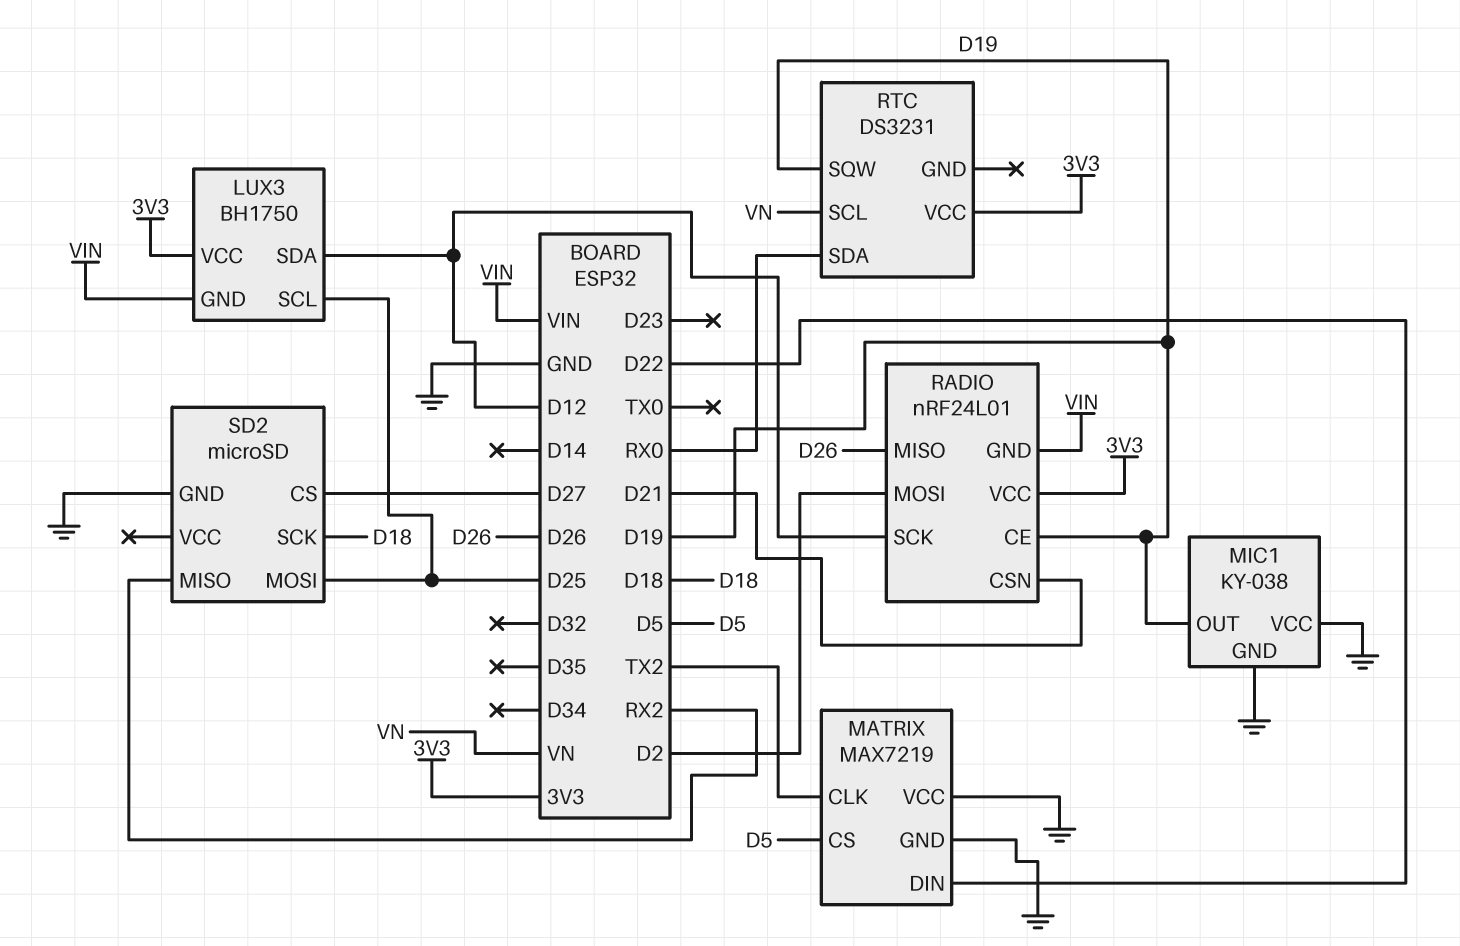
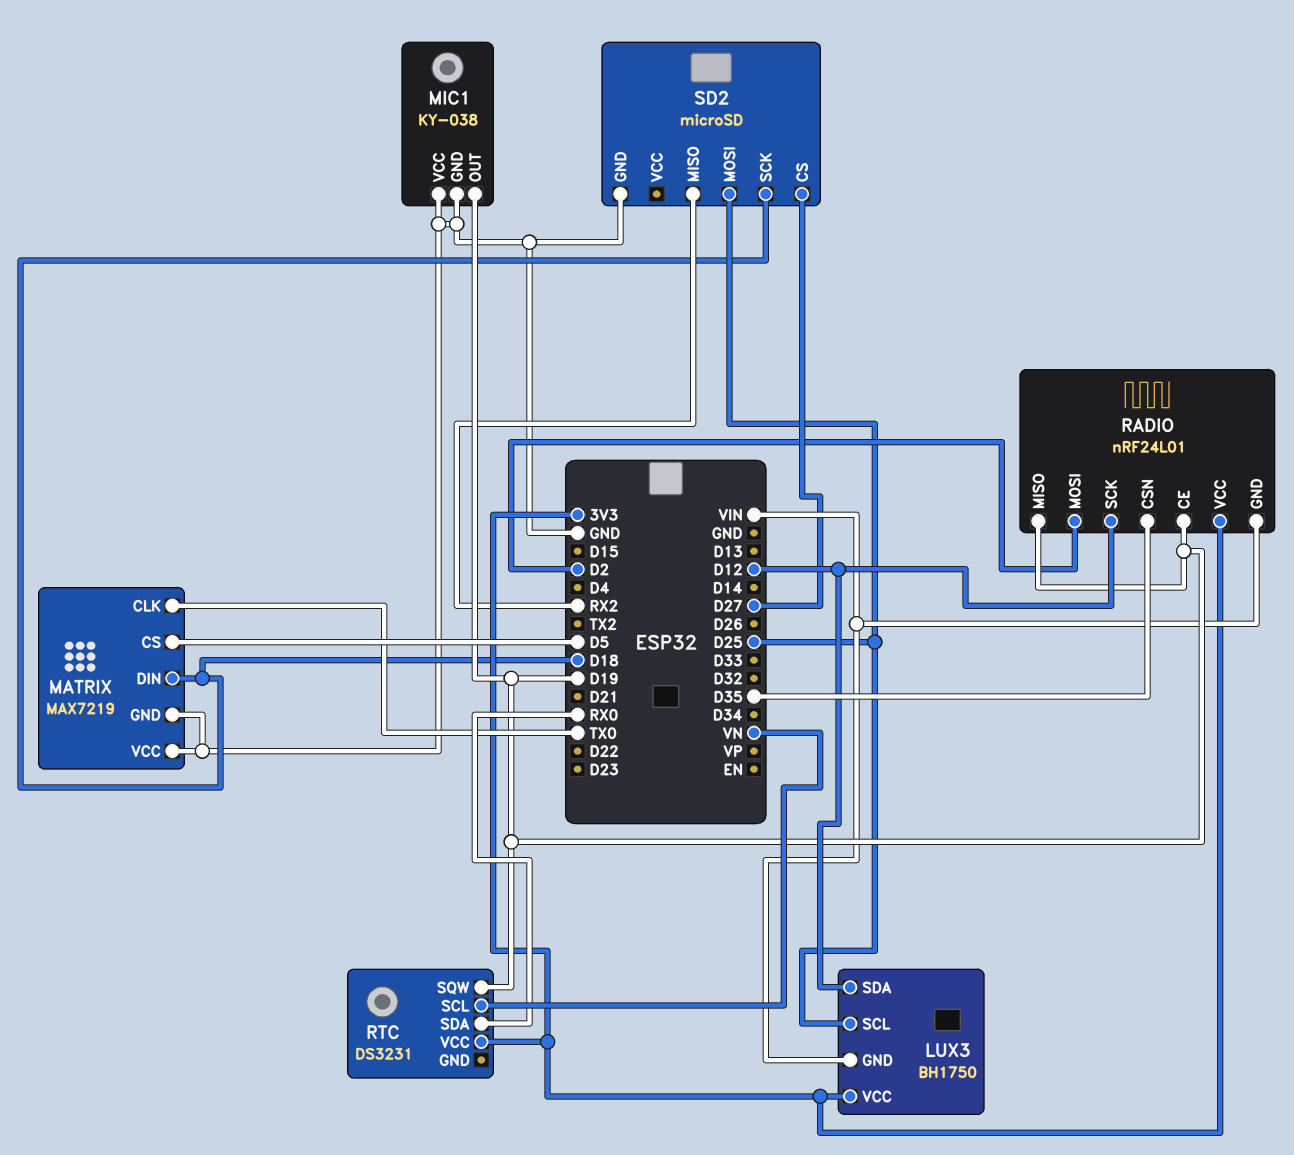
MATRIX pin CLK: TX2 -> TX0
MATRIX pin DIN: D22 -> D18
RADIO pin CSN: D21 -> D35
RADIO pin MISO: D26 -> D19

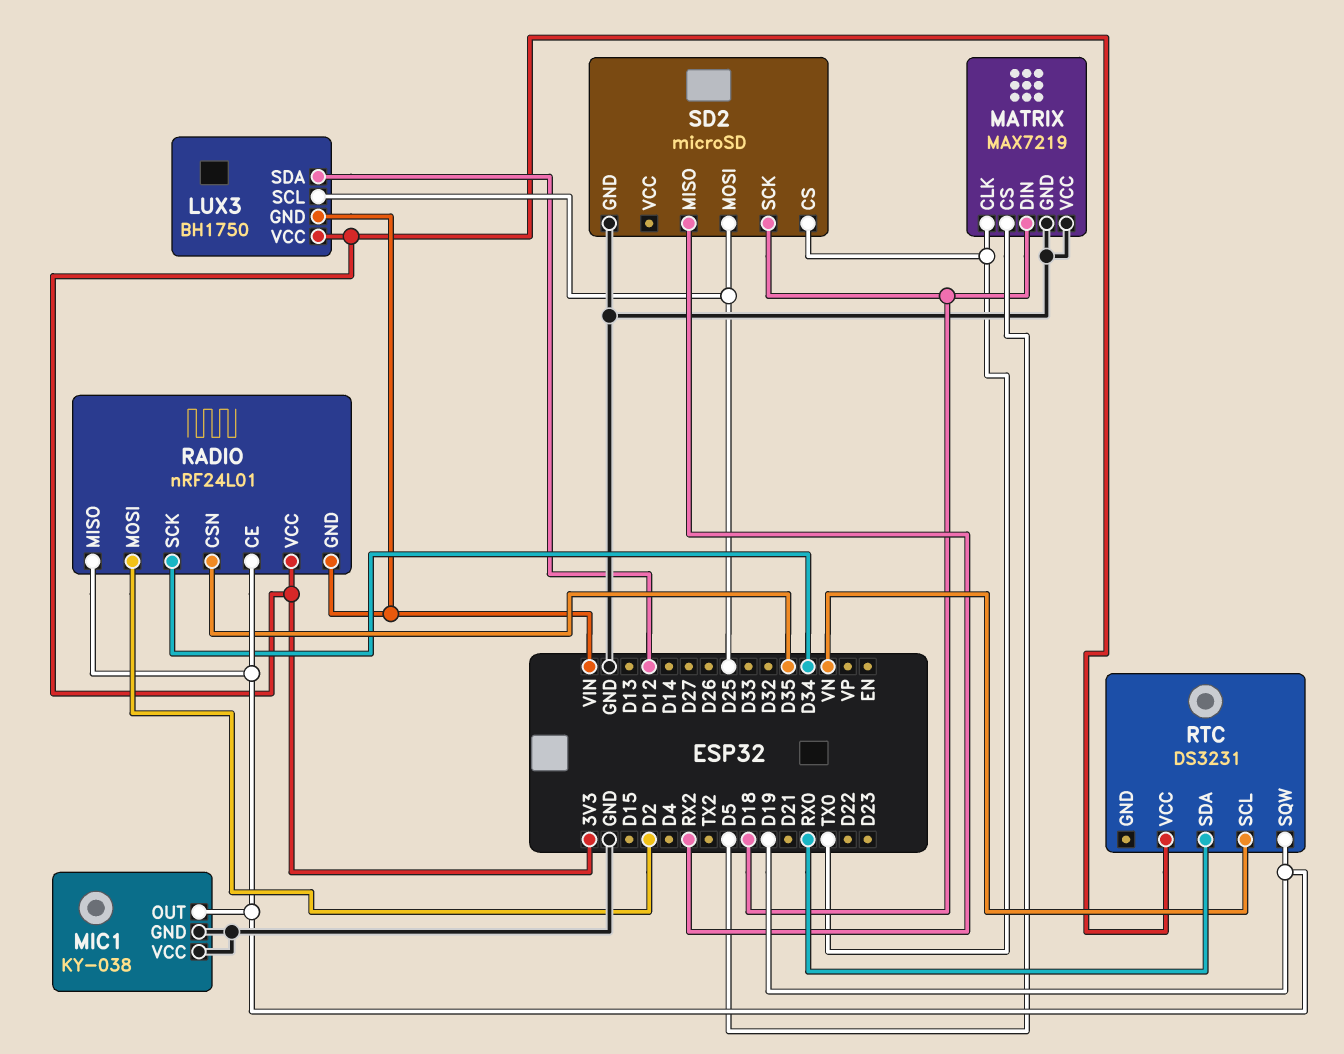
RADIO pin SCK: D12 -> D34
SD2 pin CS: D27 -> TX0

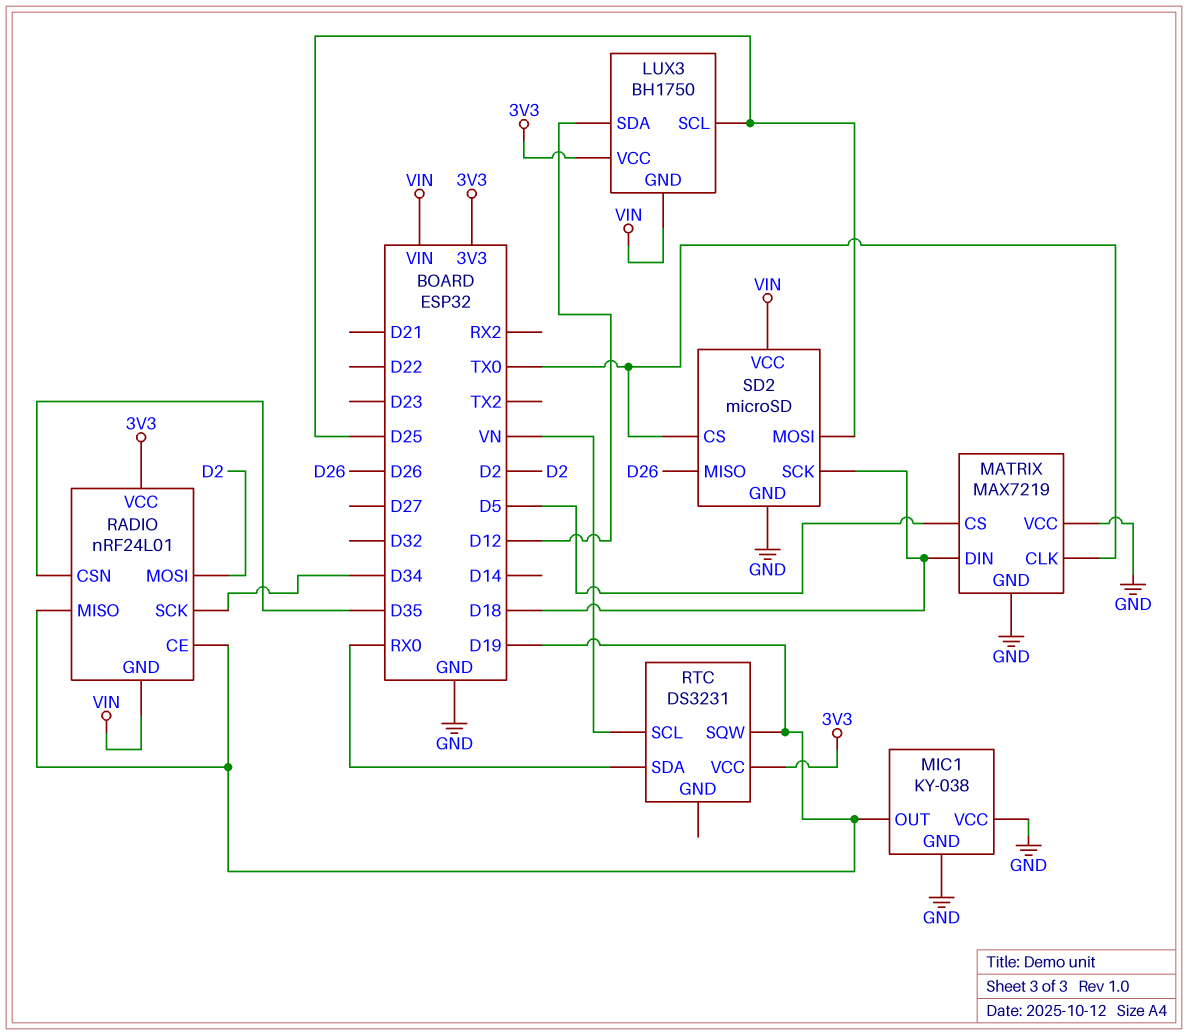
SD2 pin MISO: RX2 -> D26
SD2 pin VCC: none -> VIN

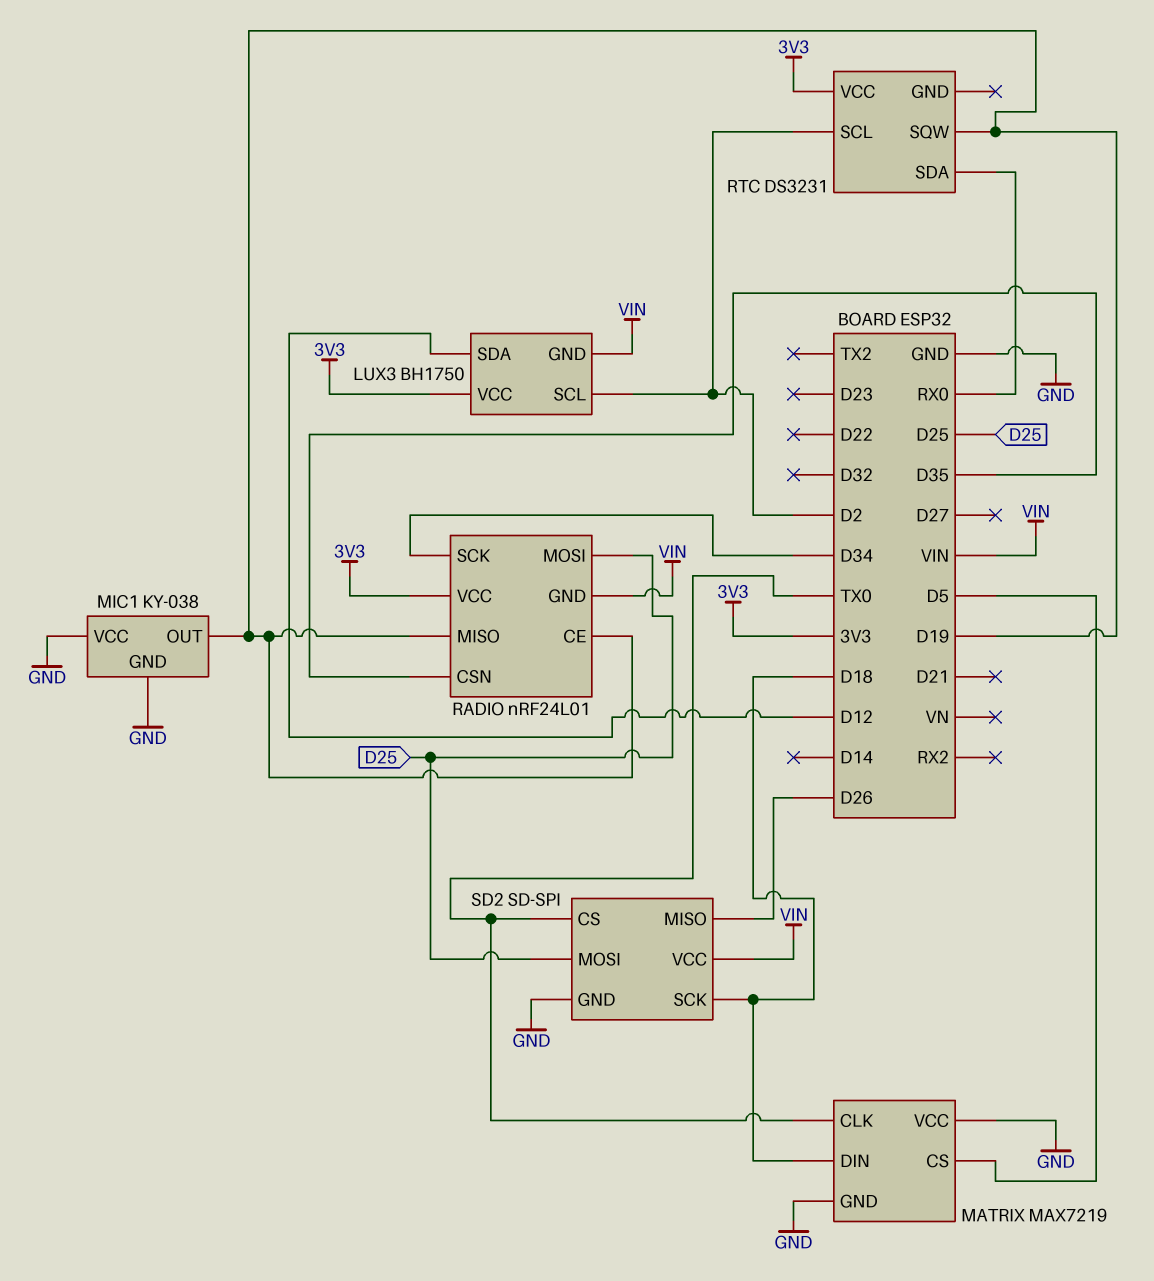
LUX3 pin SCL: D25 -> D2
RADIO pin MOSI: D2 -> D25
RTC pin SCL: VN -> D2
SD2: microSD -> SD-SPI

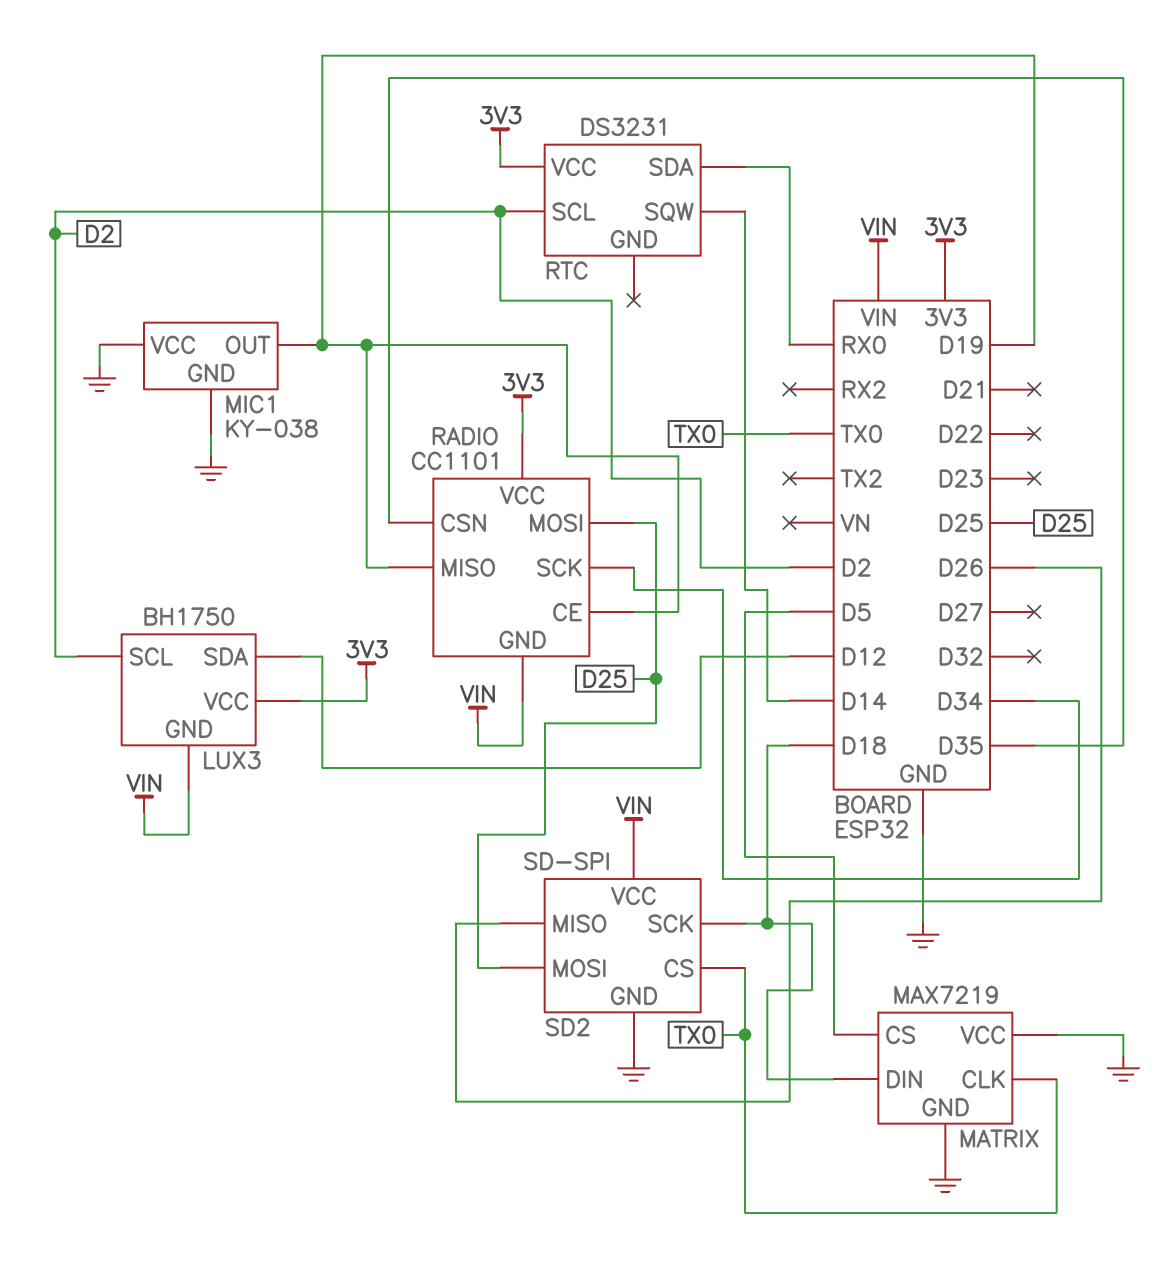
RADIO: nRF24L01 -> CC1101
RTC pin SQW: D19 -> D14

